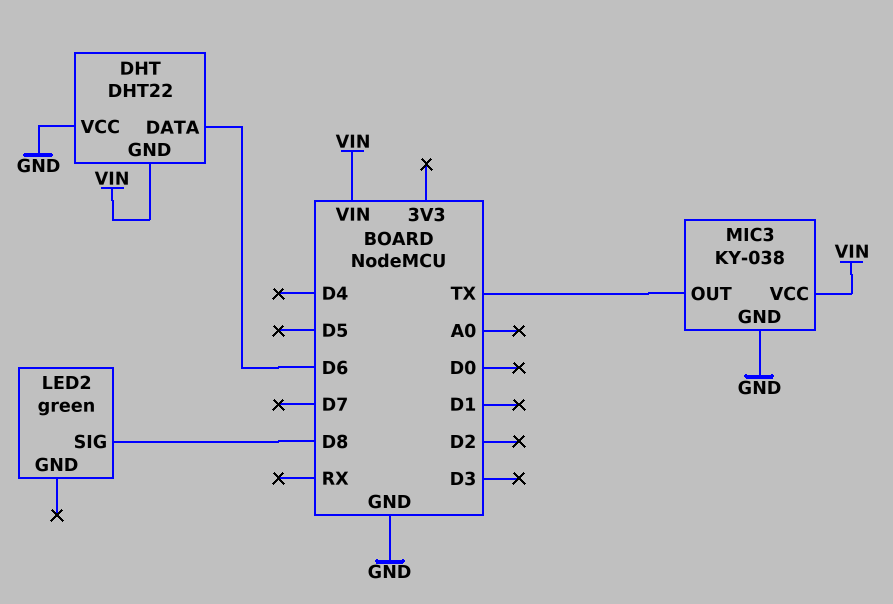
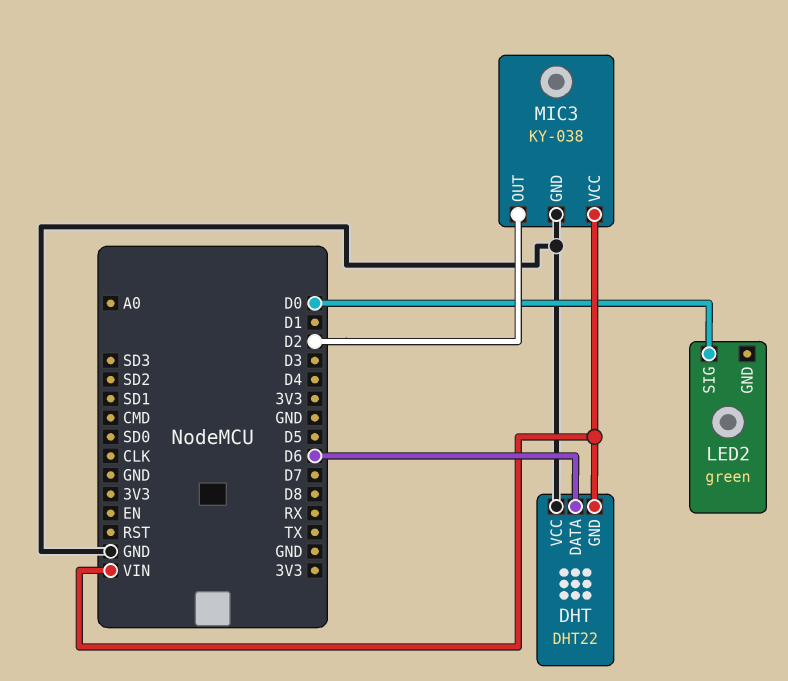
LED2 pin SIG: D8 -> D0
MIC3 pin OUT: TX -> D2

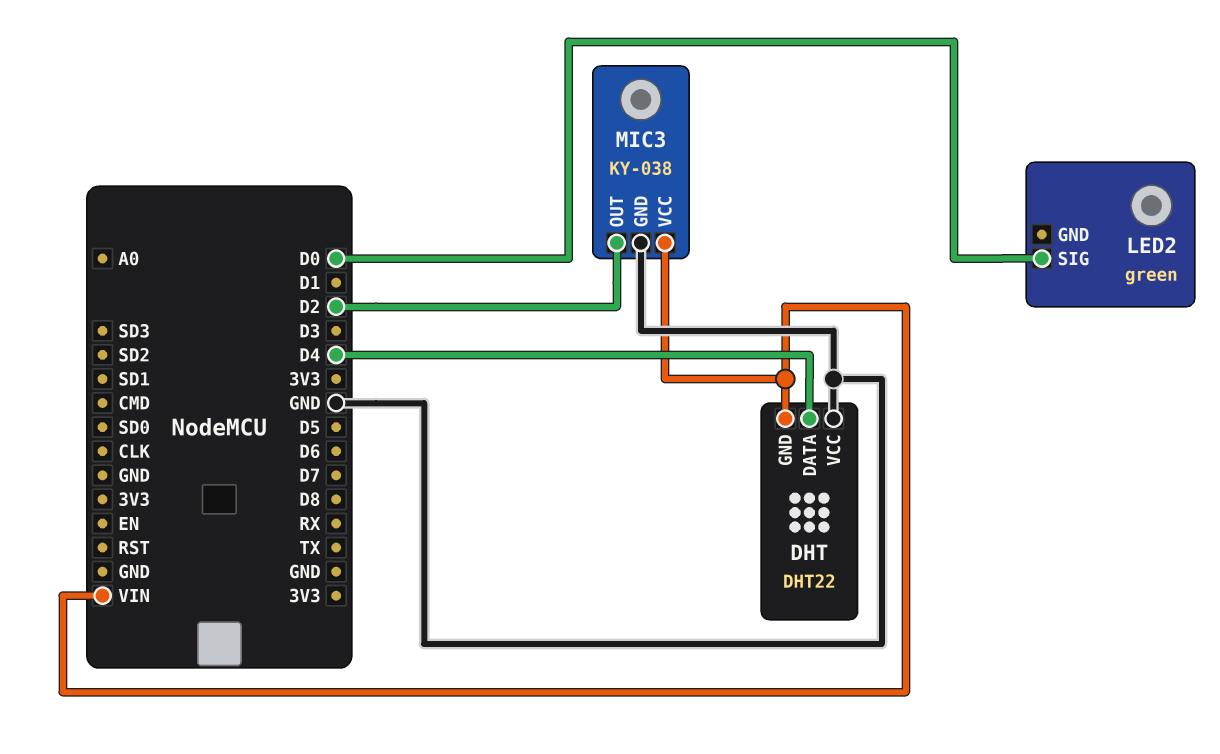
DHT pin DATA: D6 -> D4

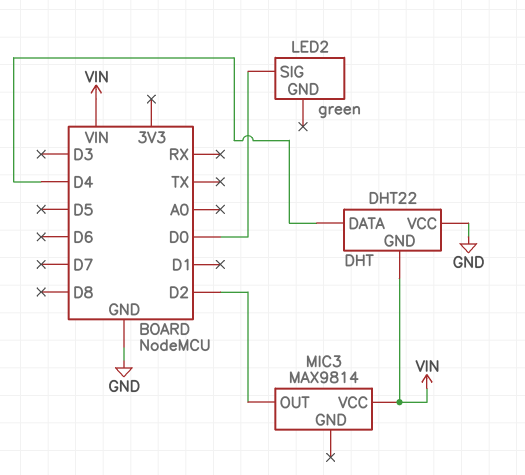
MIC3: KY-038 -> MAX9814
MIC3 pin GND: GND -> none

